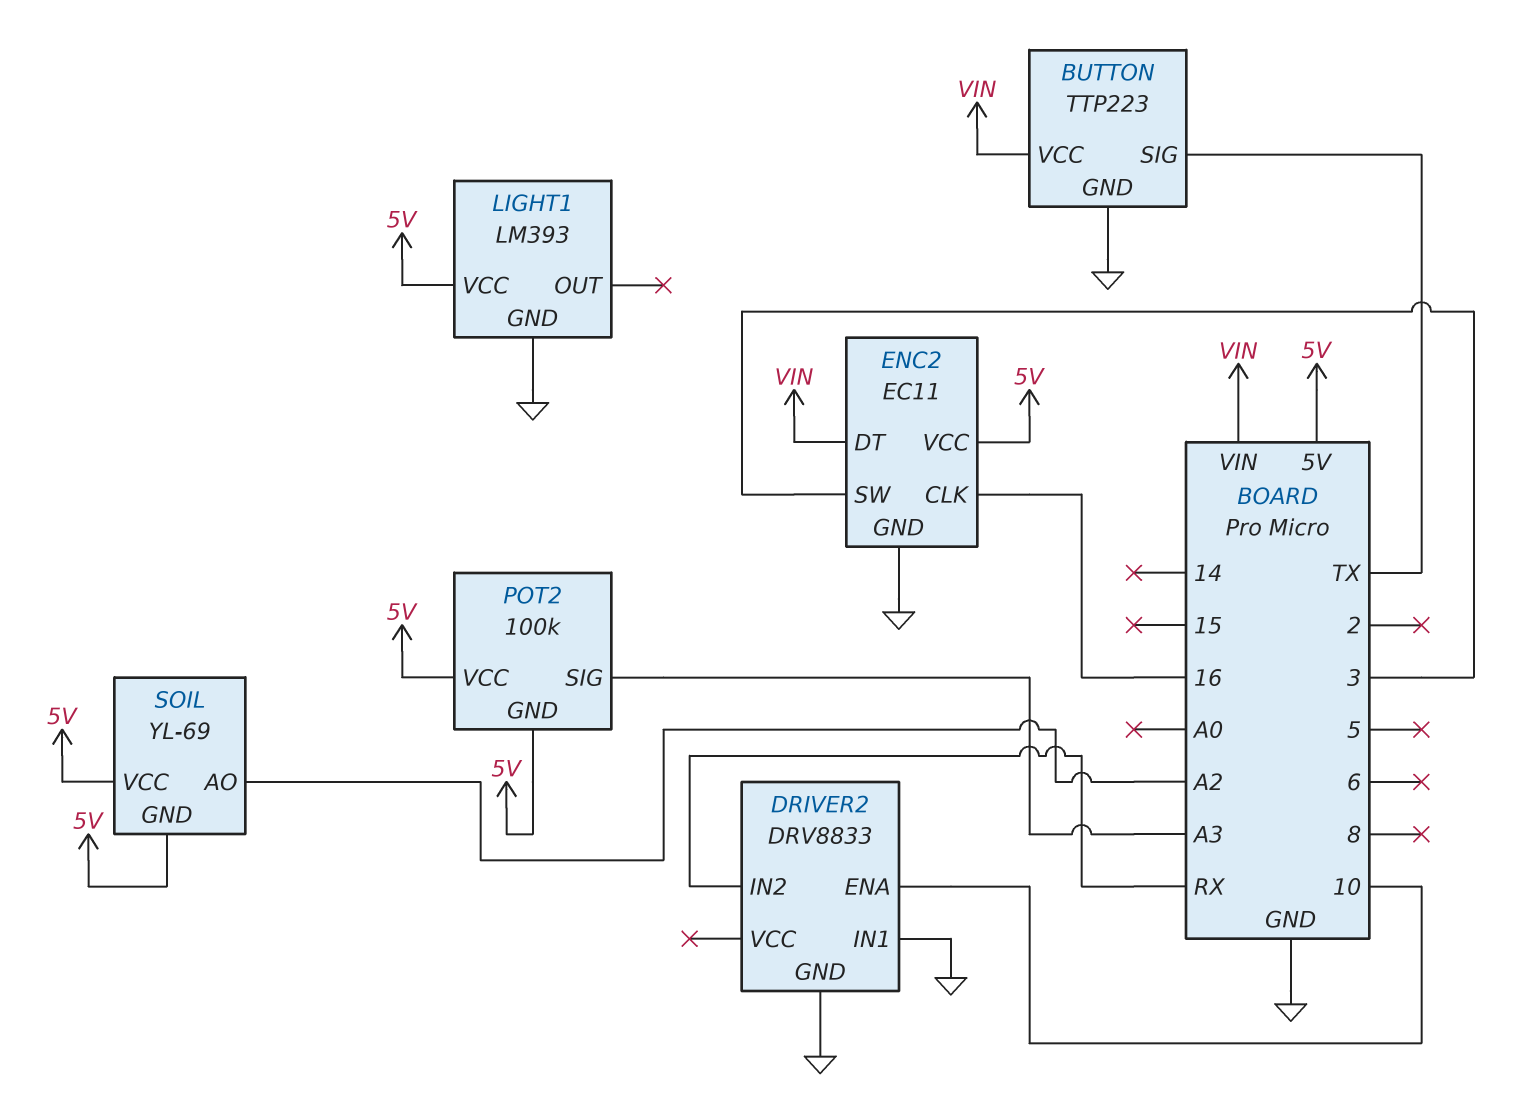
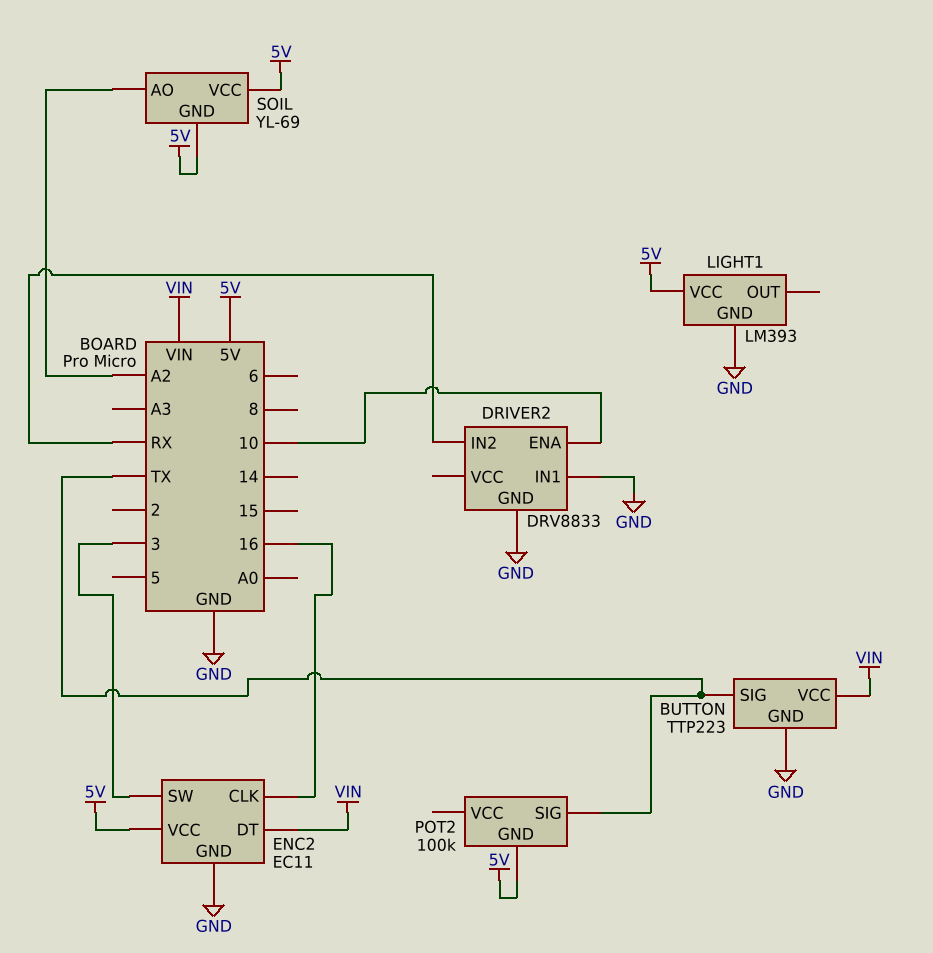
POT2 pin SIG: A3 -> TX
POT2 pin VCC: 5V -> none

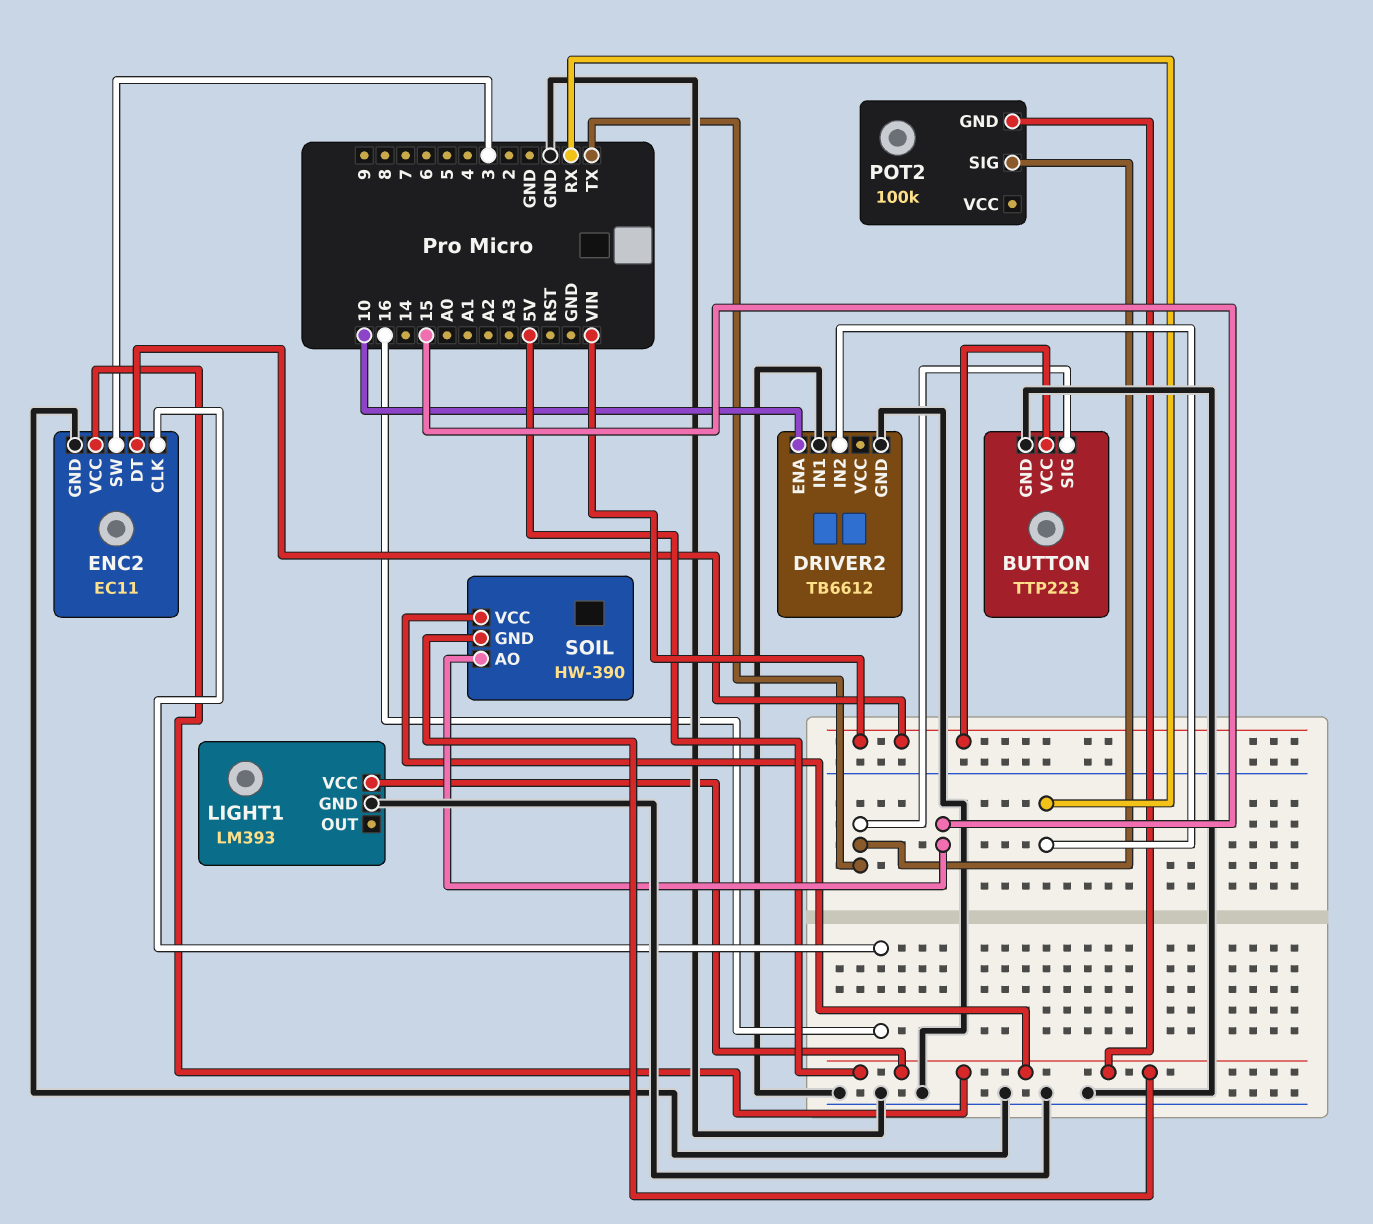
DRIVER2: DRV8833 -> TB6612
SOIL: YL-69 -> HW-390
SOIL pin AO: A2 -> 15

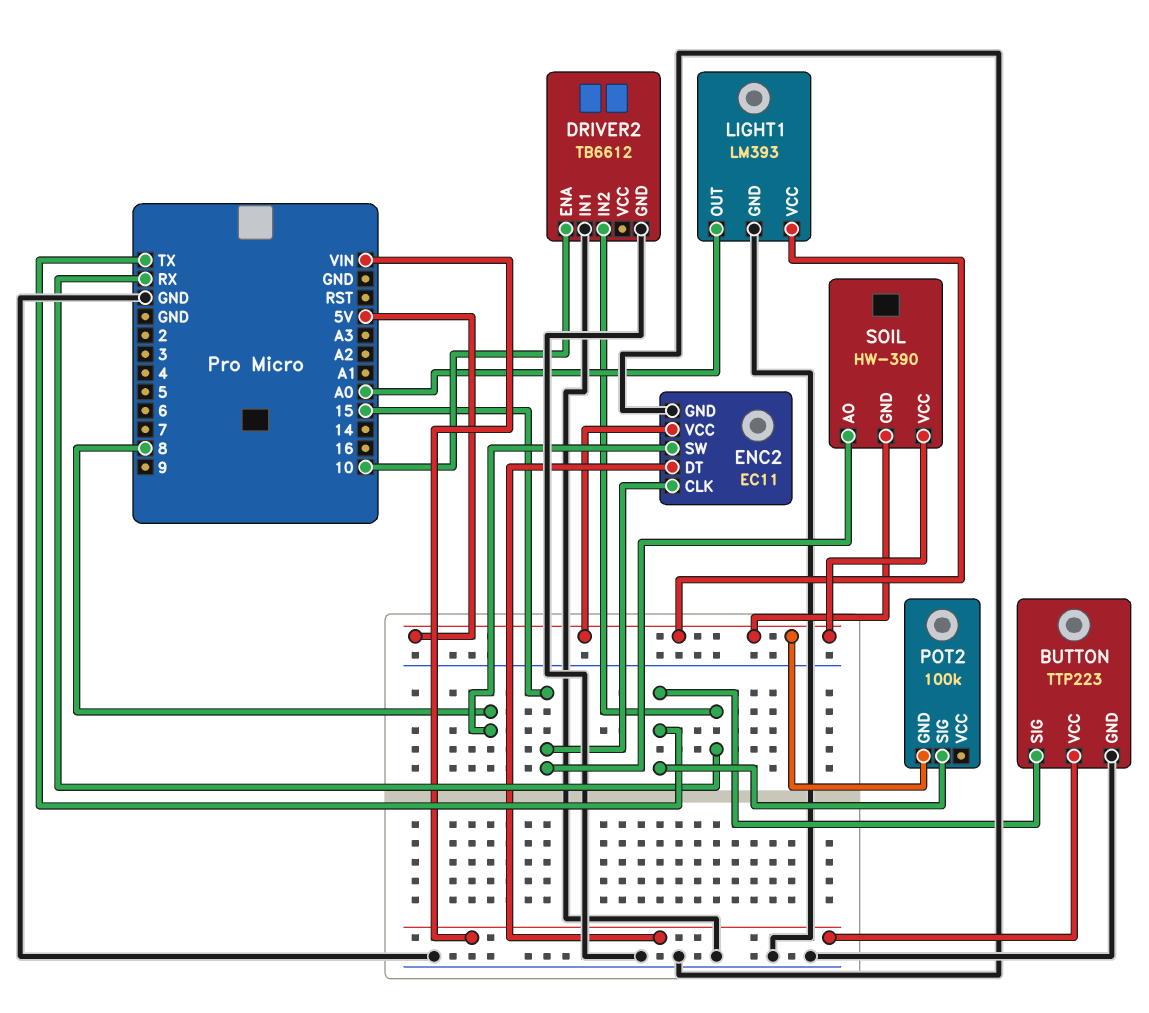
ENC2 pin CLK: 16 -> 15
ENC2 pin SW: 3 -> 8
LIGHT1 pin OUT: none -> A0

